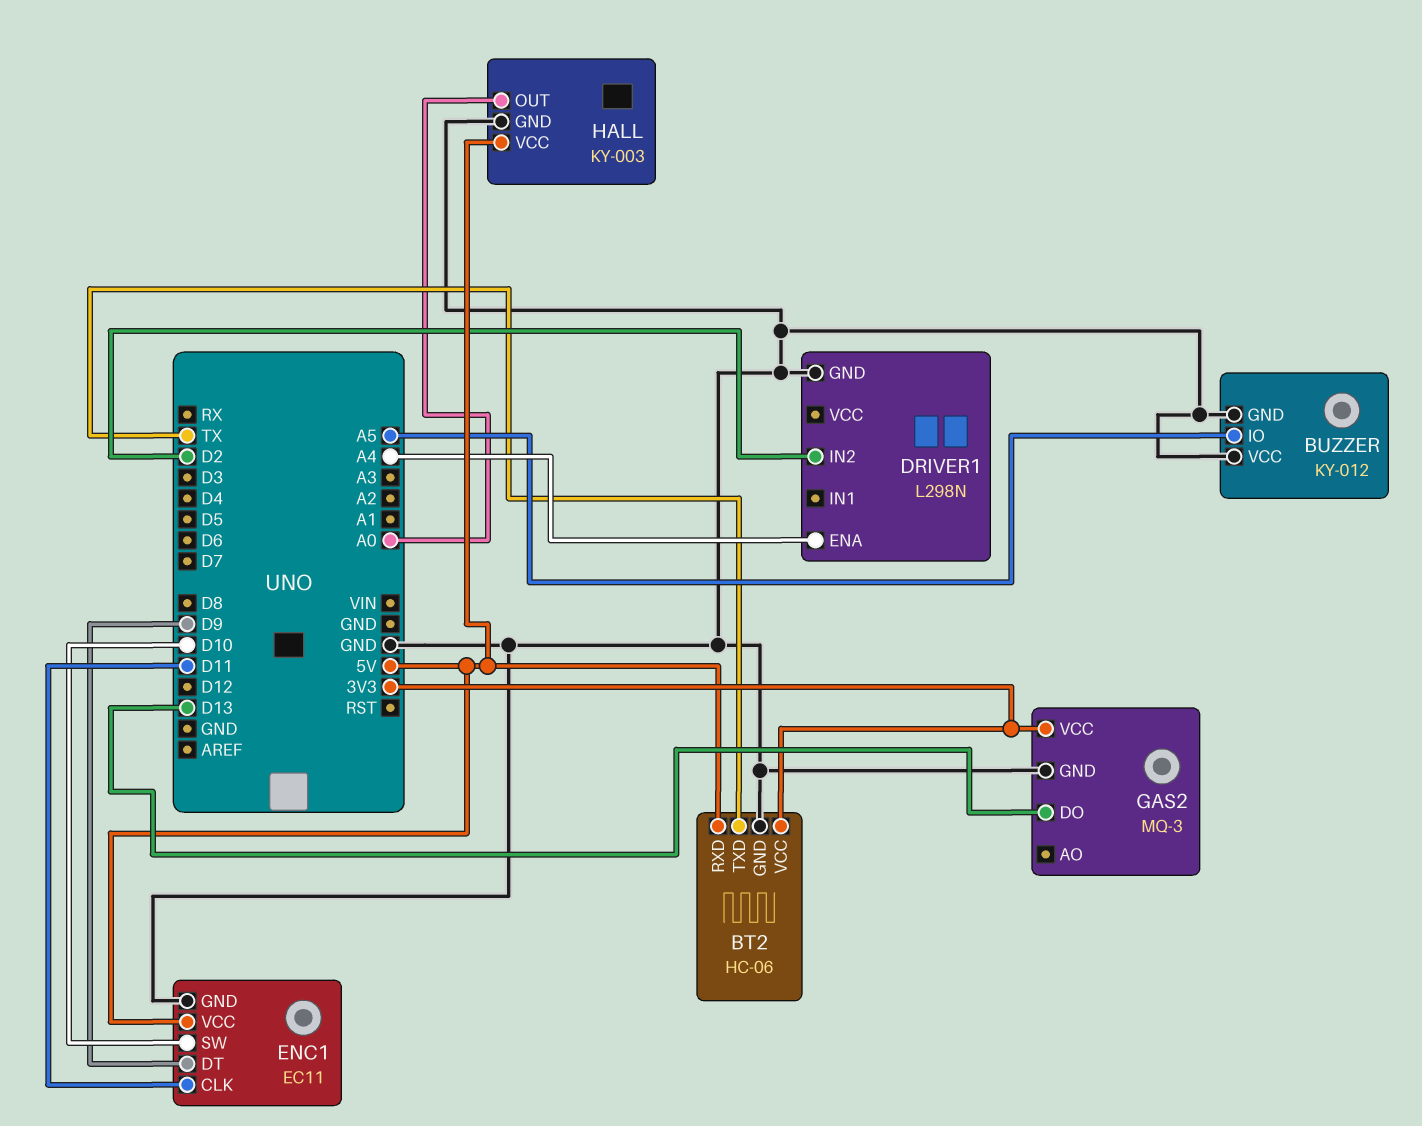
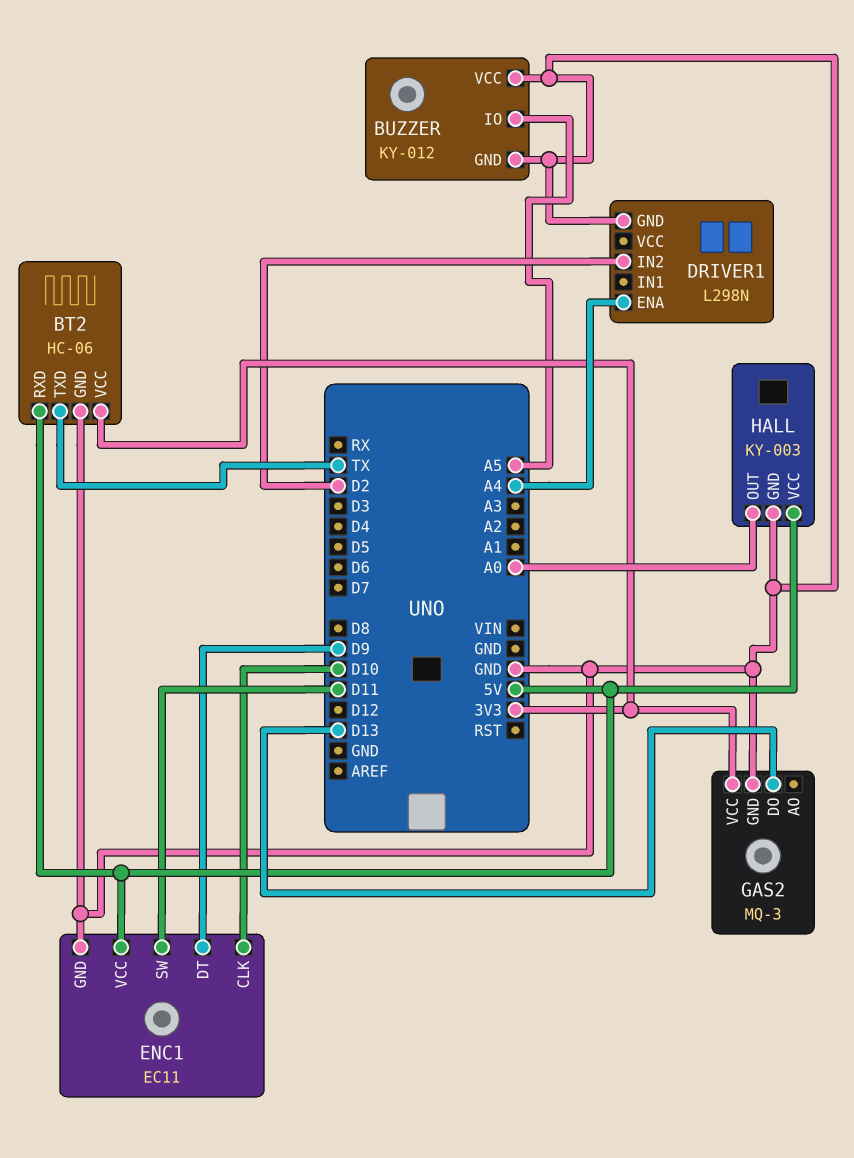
ENC1 pin CLK: D11 -> D10
ENC1 pin SW: D10 -> D11

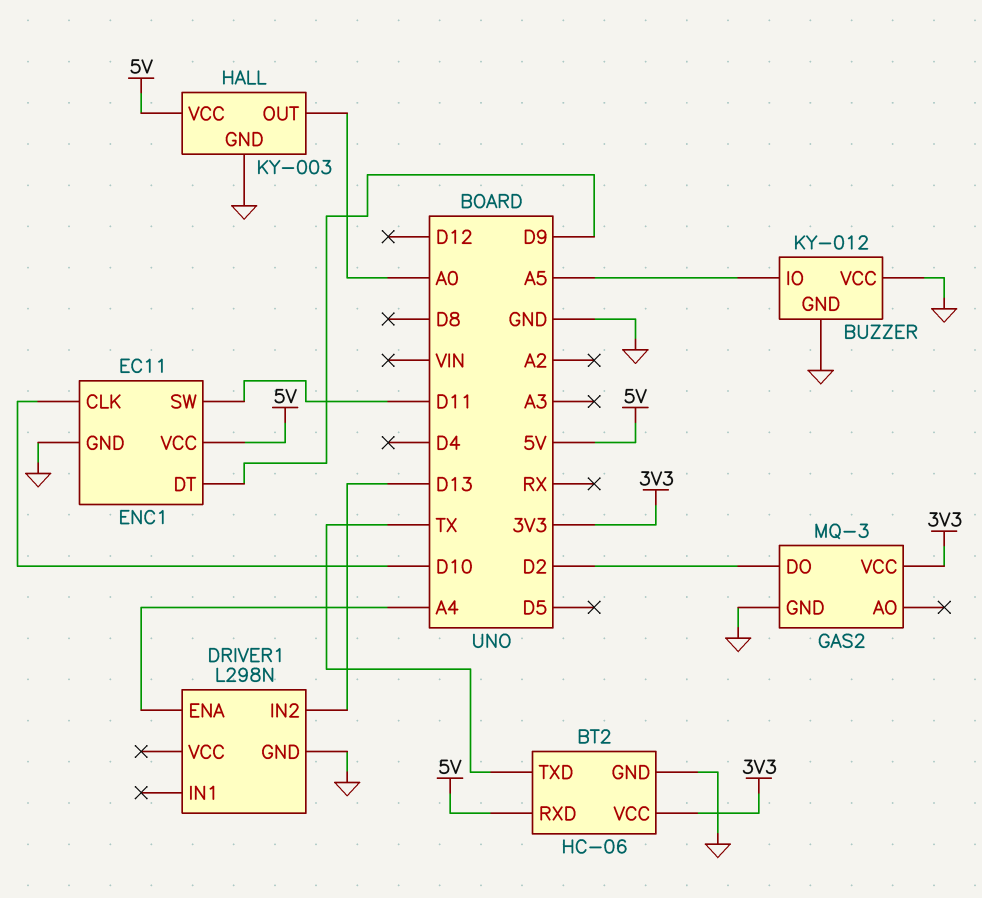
DRIVER1 pin IN2: D2 -> D13
GAS2 pin DO: D13 -> D2

